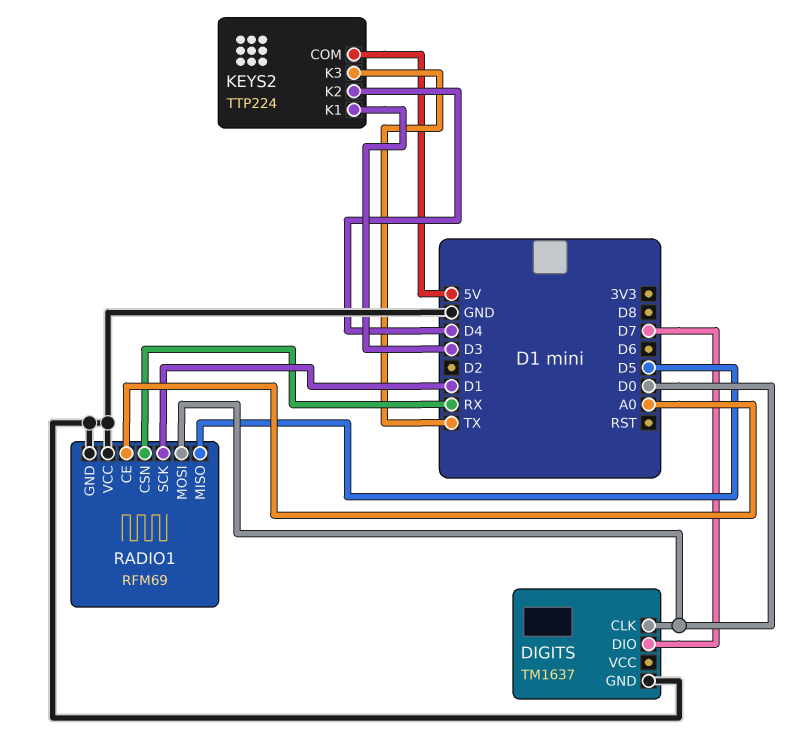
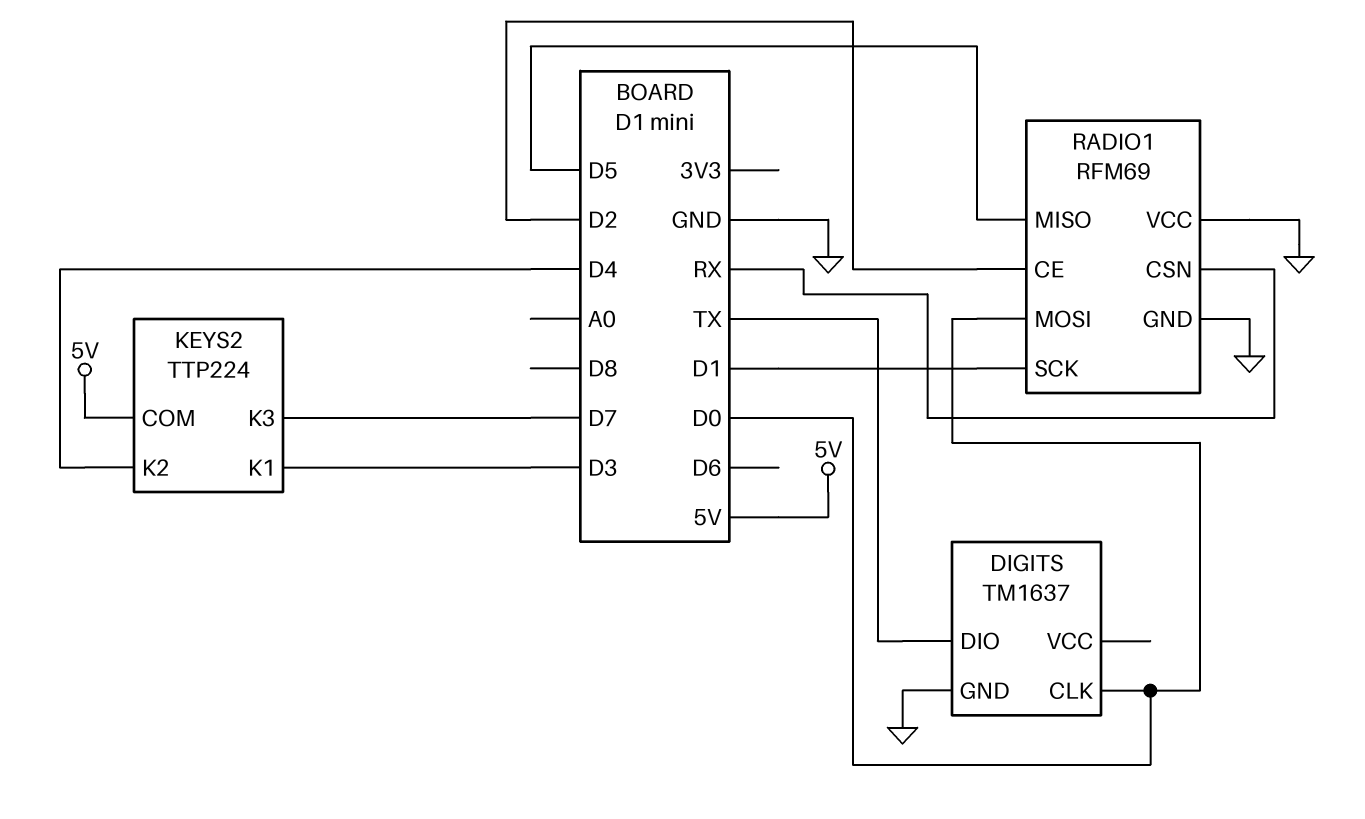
DIGITS pin DIO: D7 -> TX
KEYS2 pin K3: TX -> D7
RADIO1 pin CE: A0 -> D2

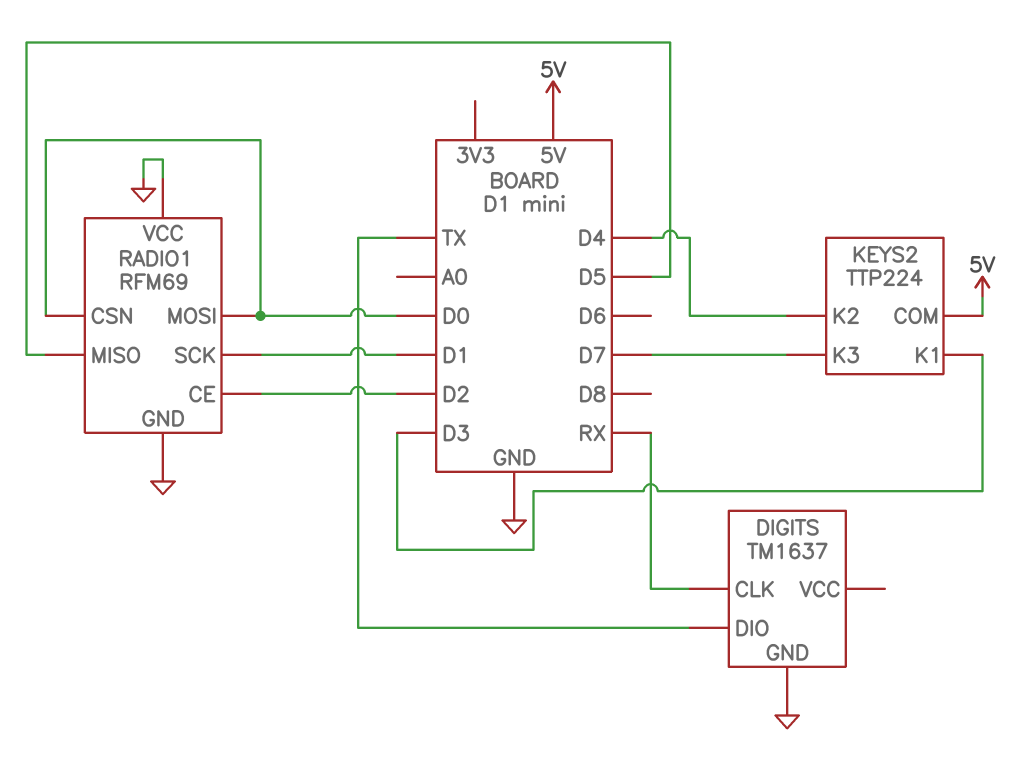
DIGITS pin CLK: D0 -> RX
RADIO1 pin CSN: RX -> D0

